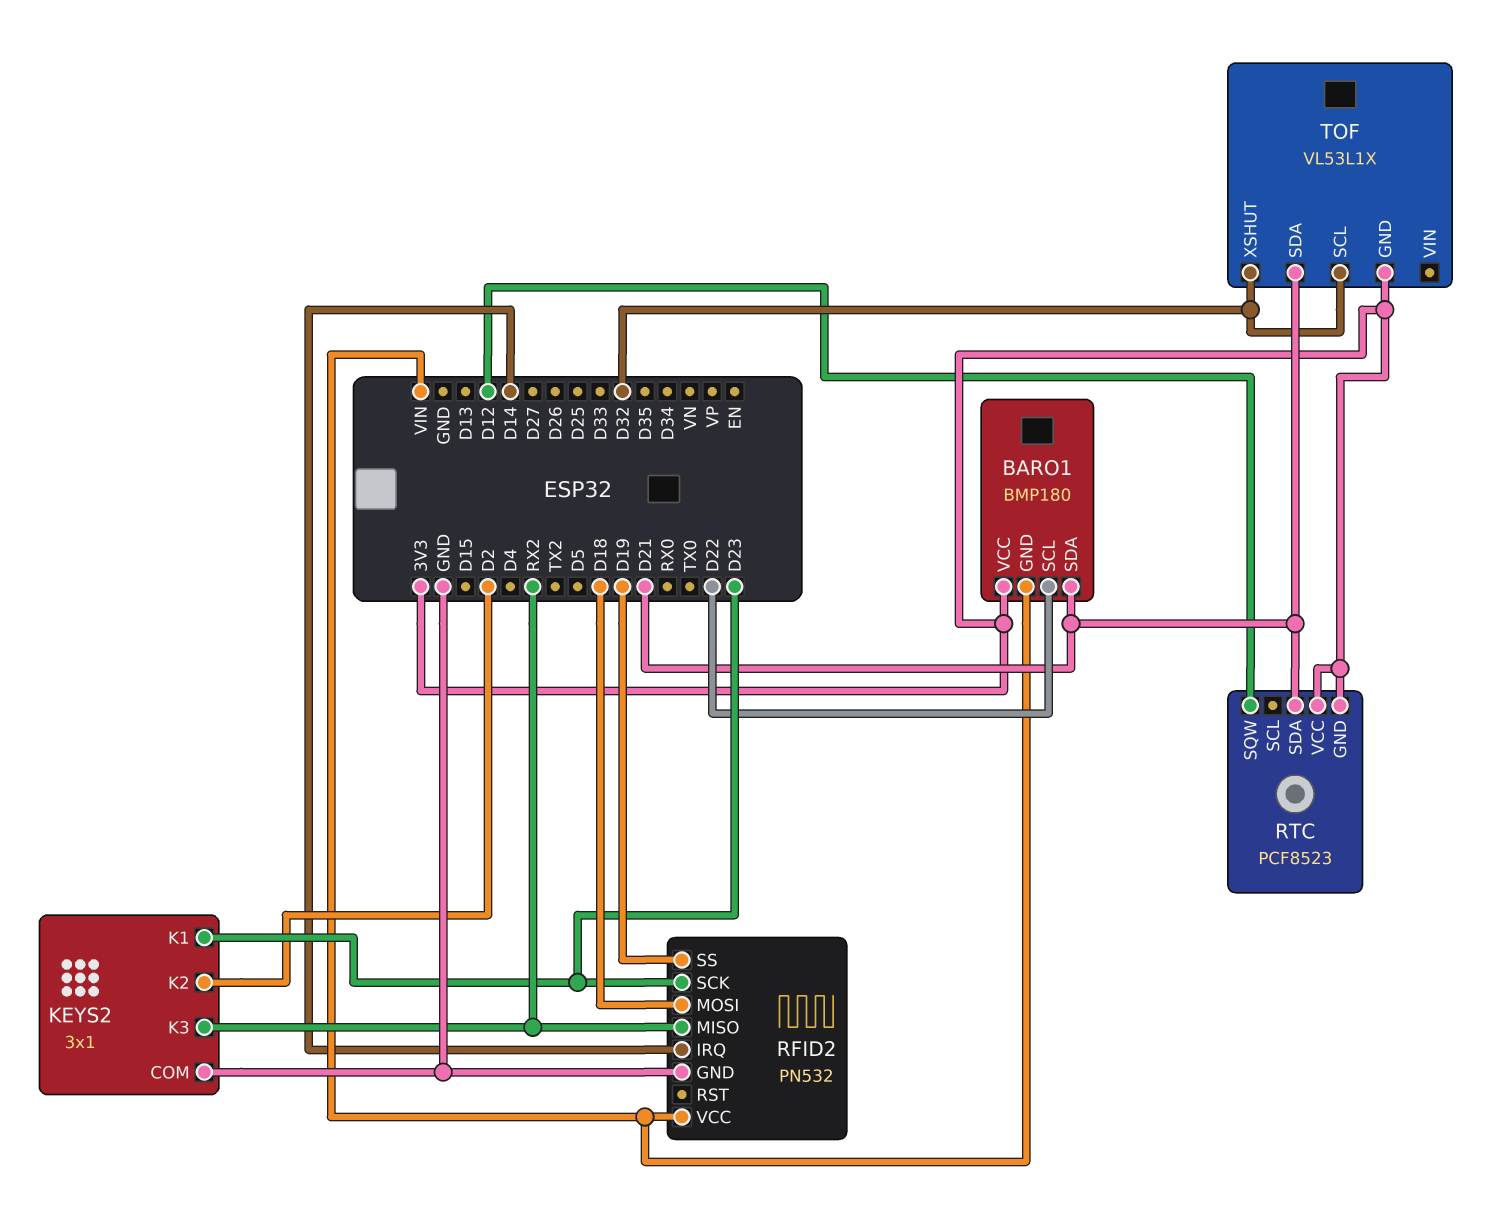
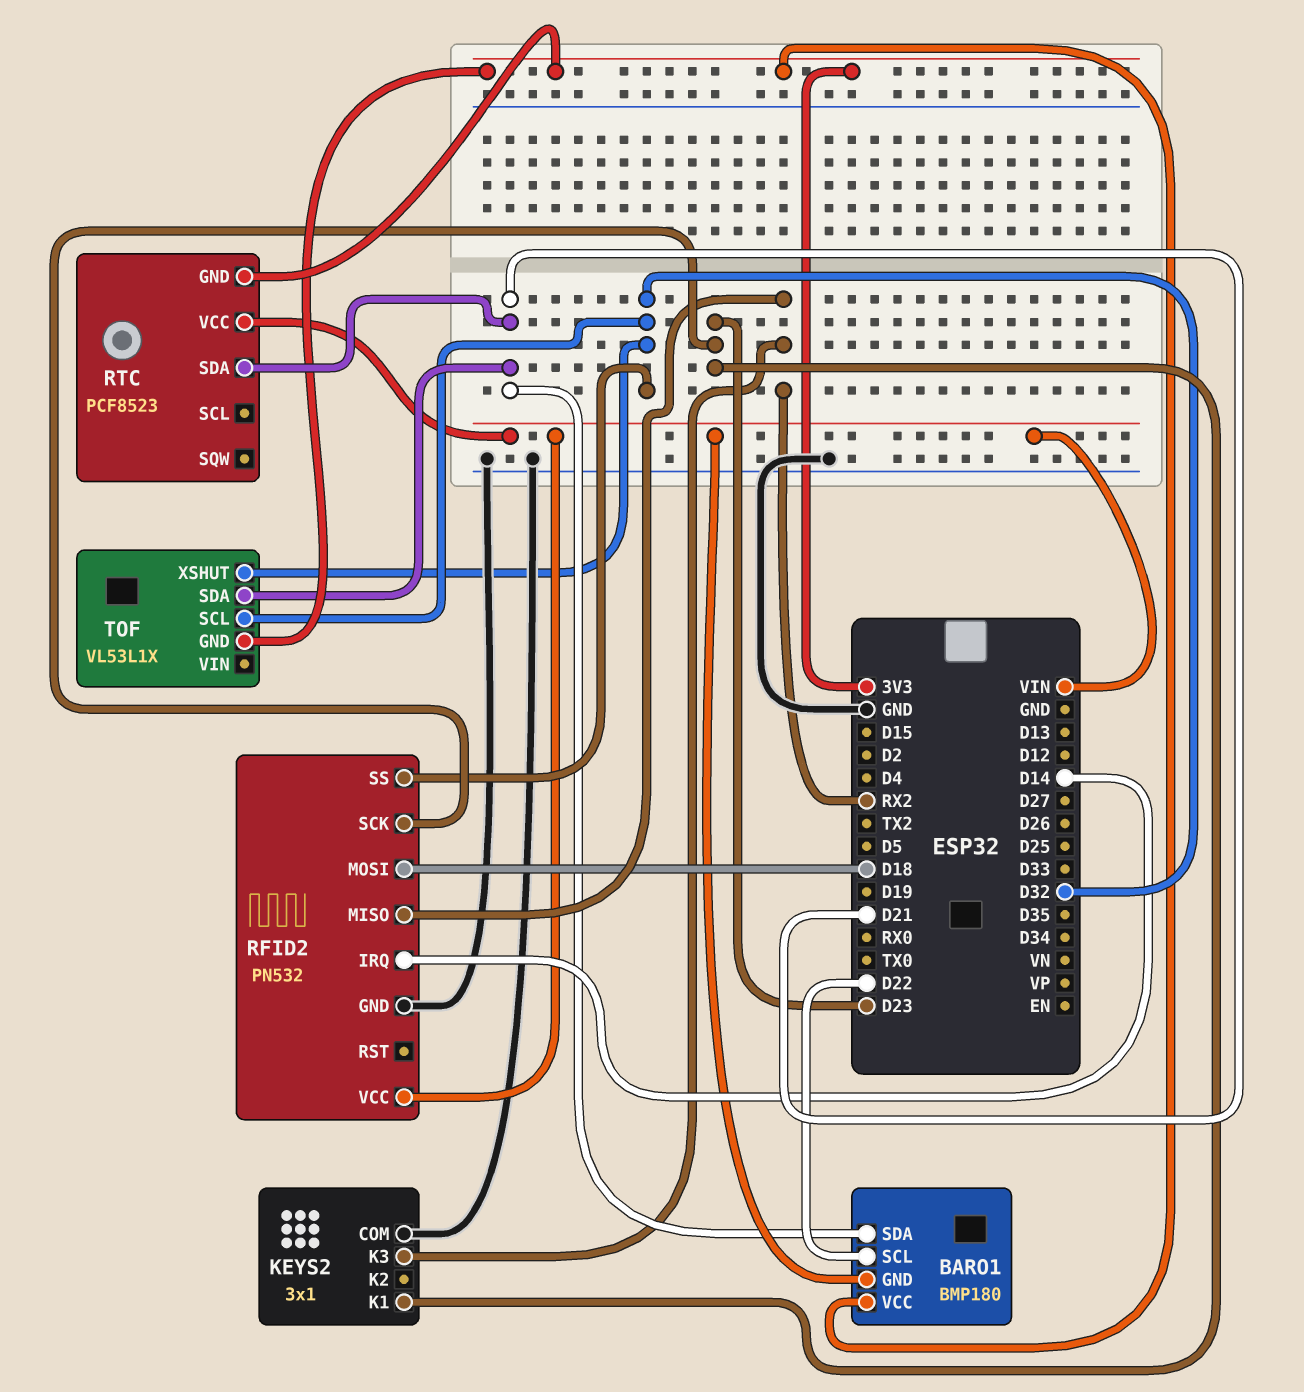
KEYS2 pin K2: D2 -> none
RFID2 pin SS: D19 -> D32
RTC pin SQW: D12 -> none
RTC pin VCC: 3V3 -> VIN

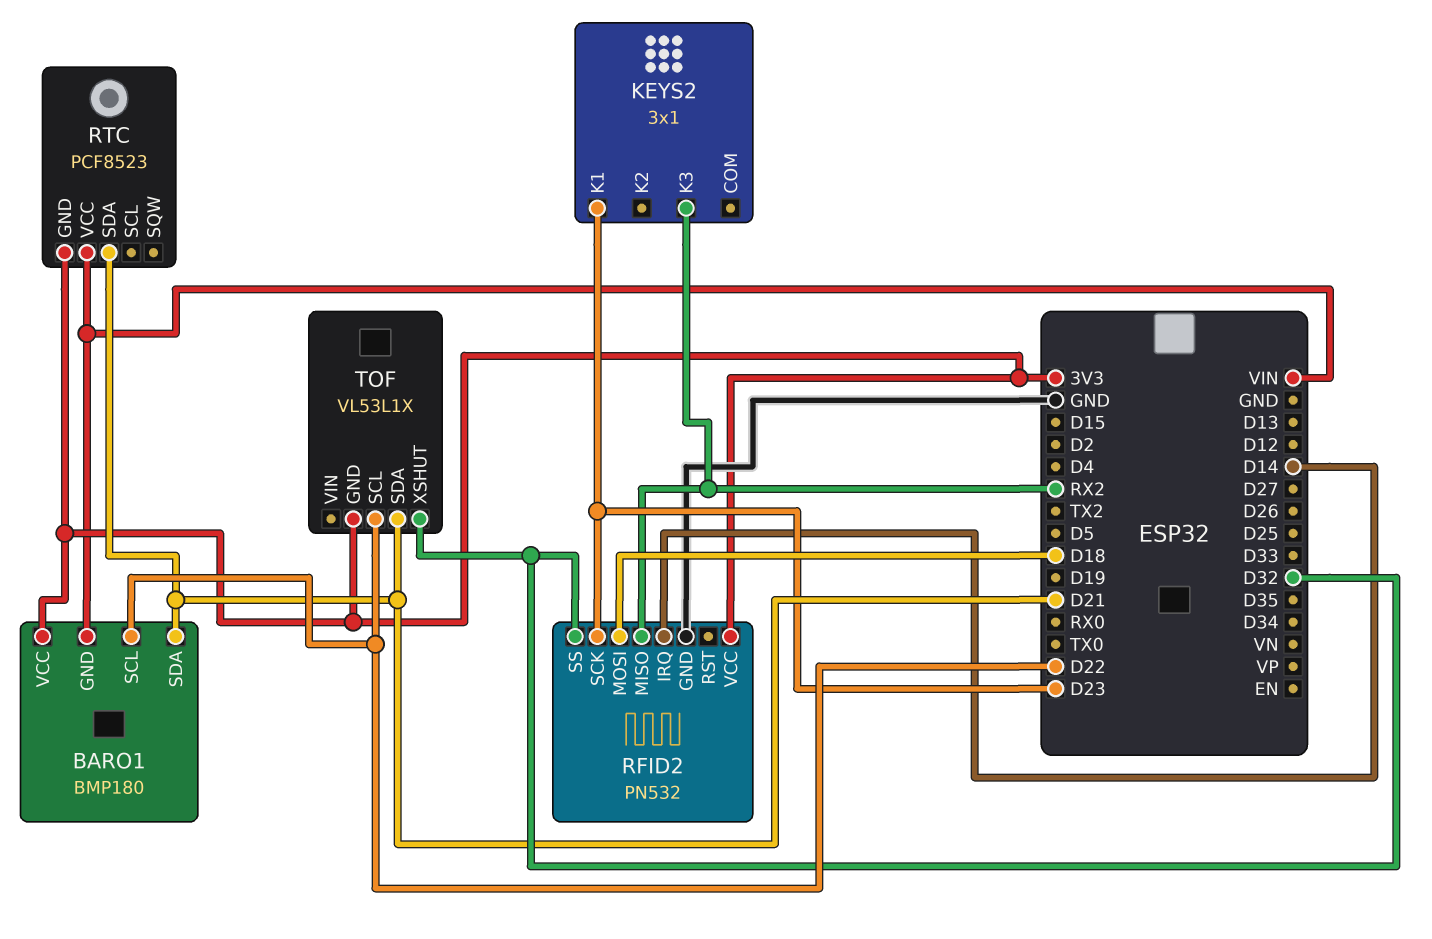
KEYS2 pin COM: GND -> none
RFID2 pin VCC: VIN -> 3V3
TOF pin SCL: D32 -> D22

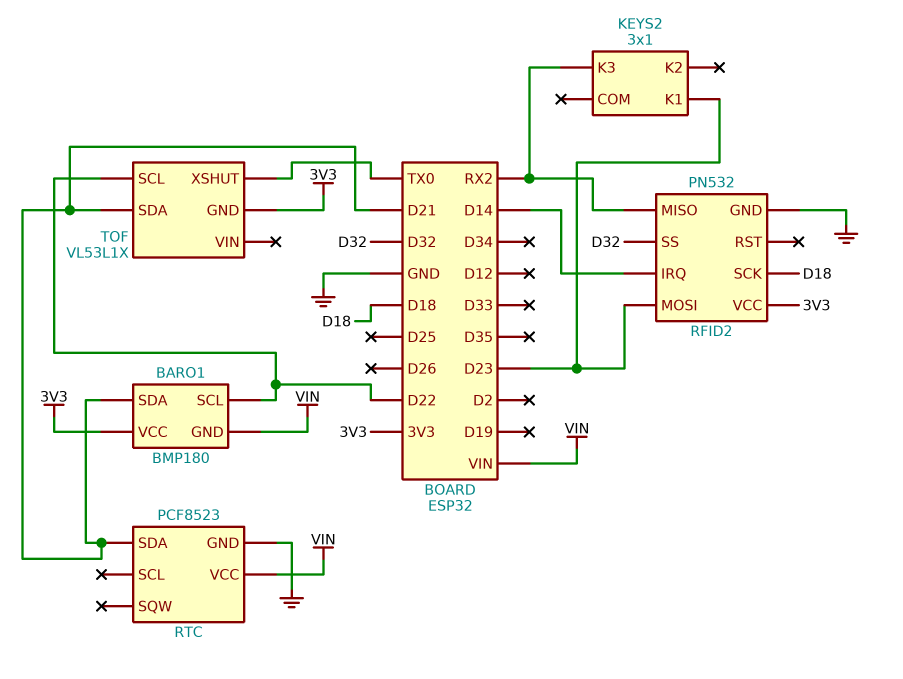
RFID2 pin MOSI: D18 -> D23
RFID2 pin SCK: D23 -> D18
RTC pin GND: 3V3 -> GND
TOF pin XSHUT: D32 -> TX0

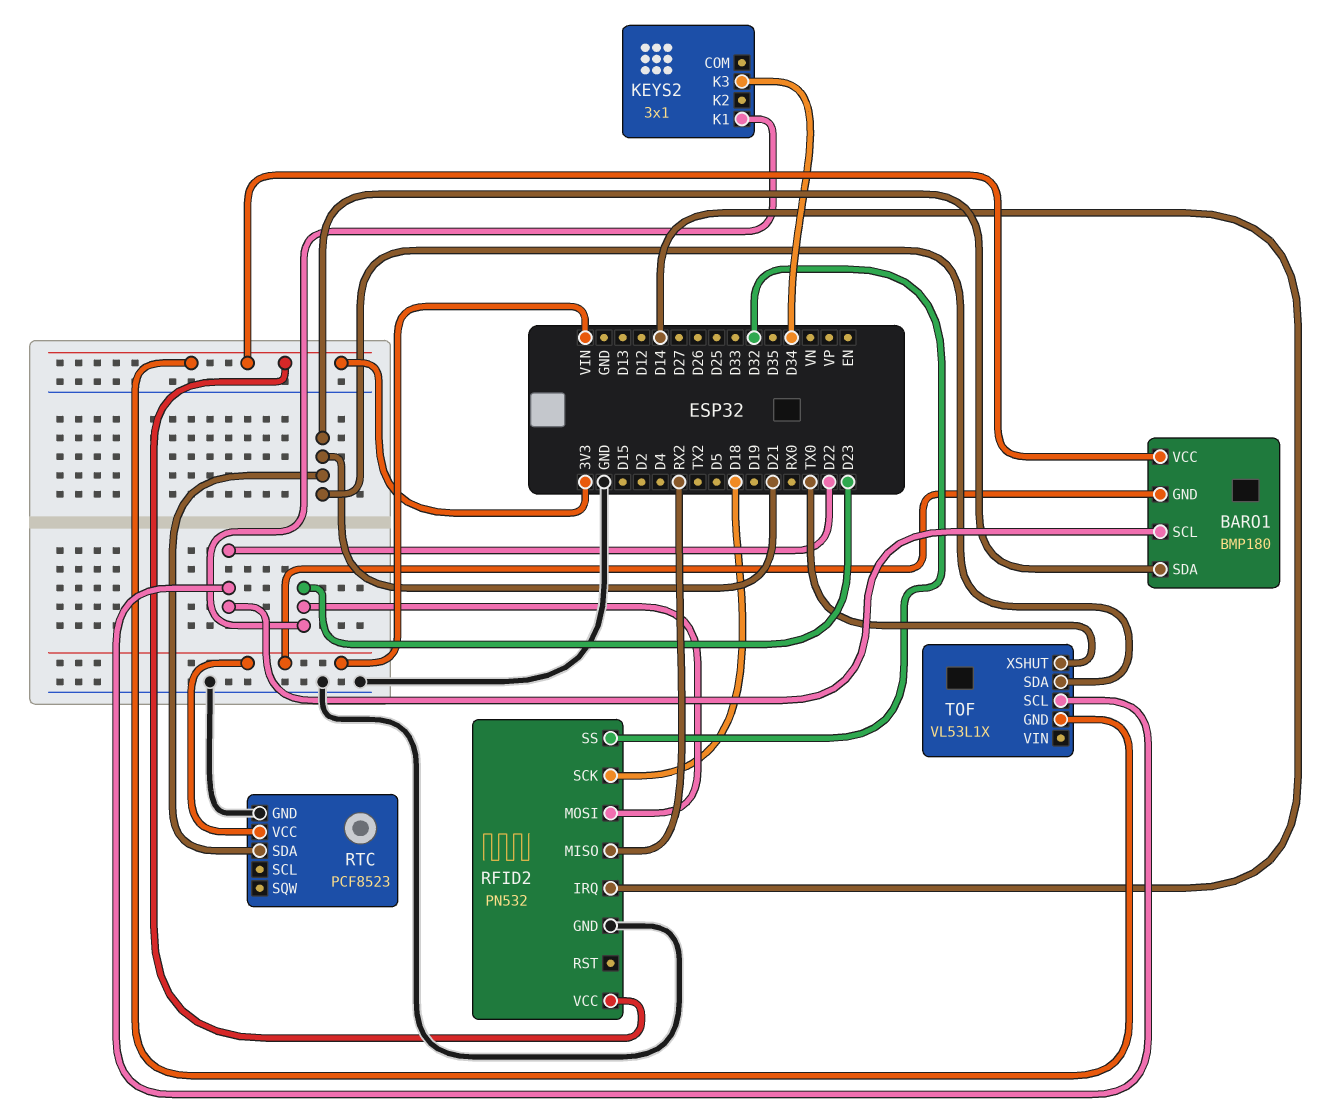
KEYS2 pin K3: RX2 -> D34

